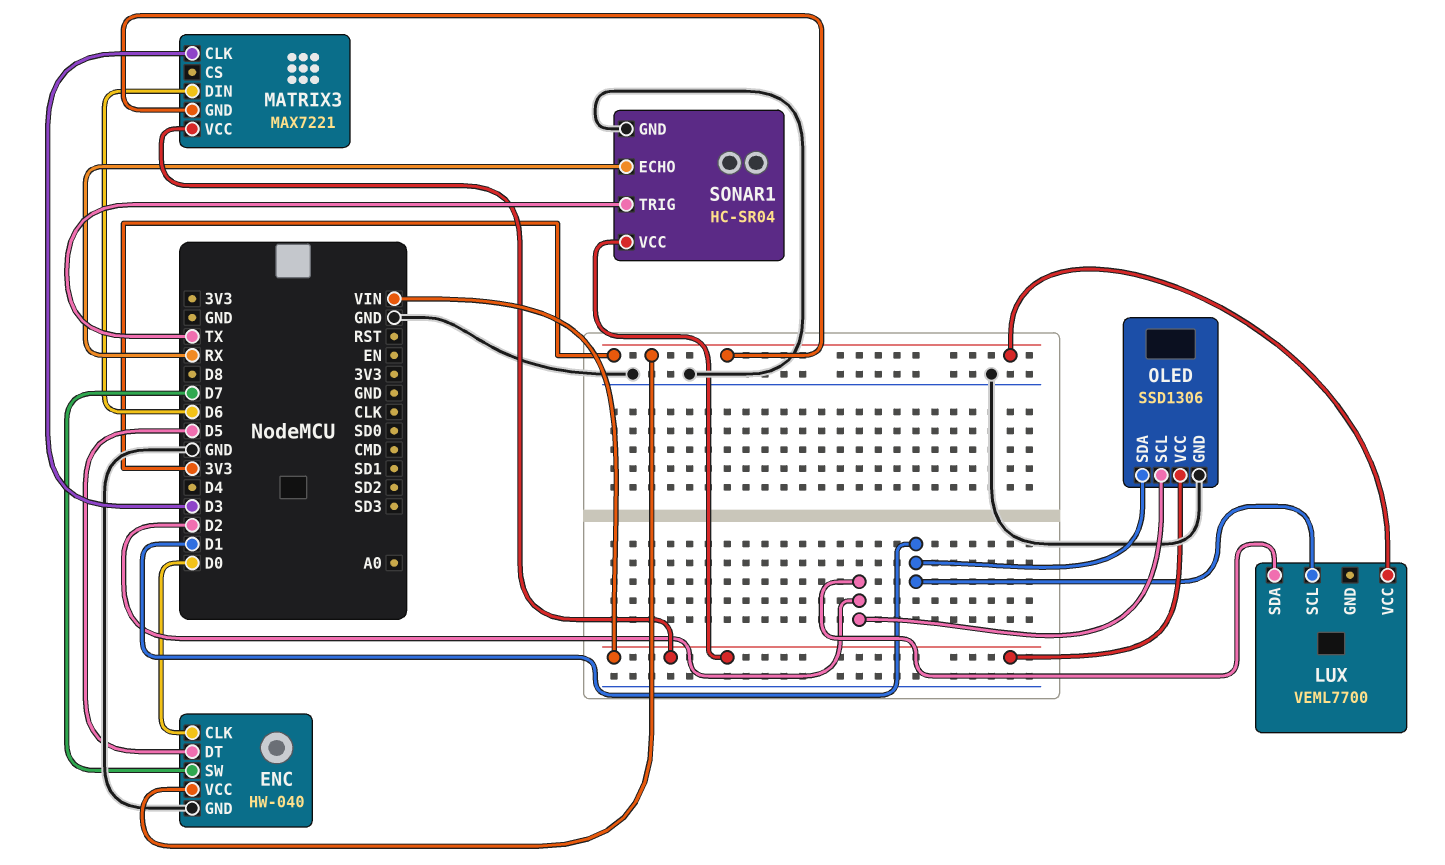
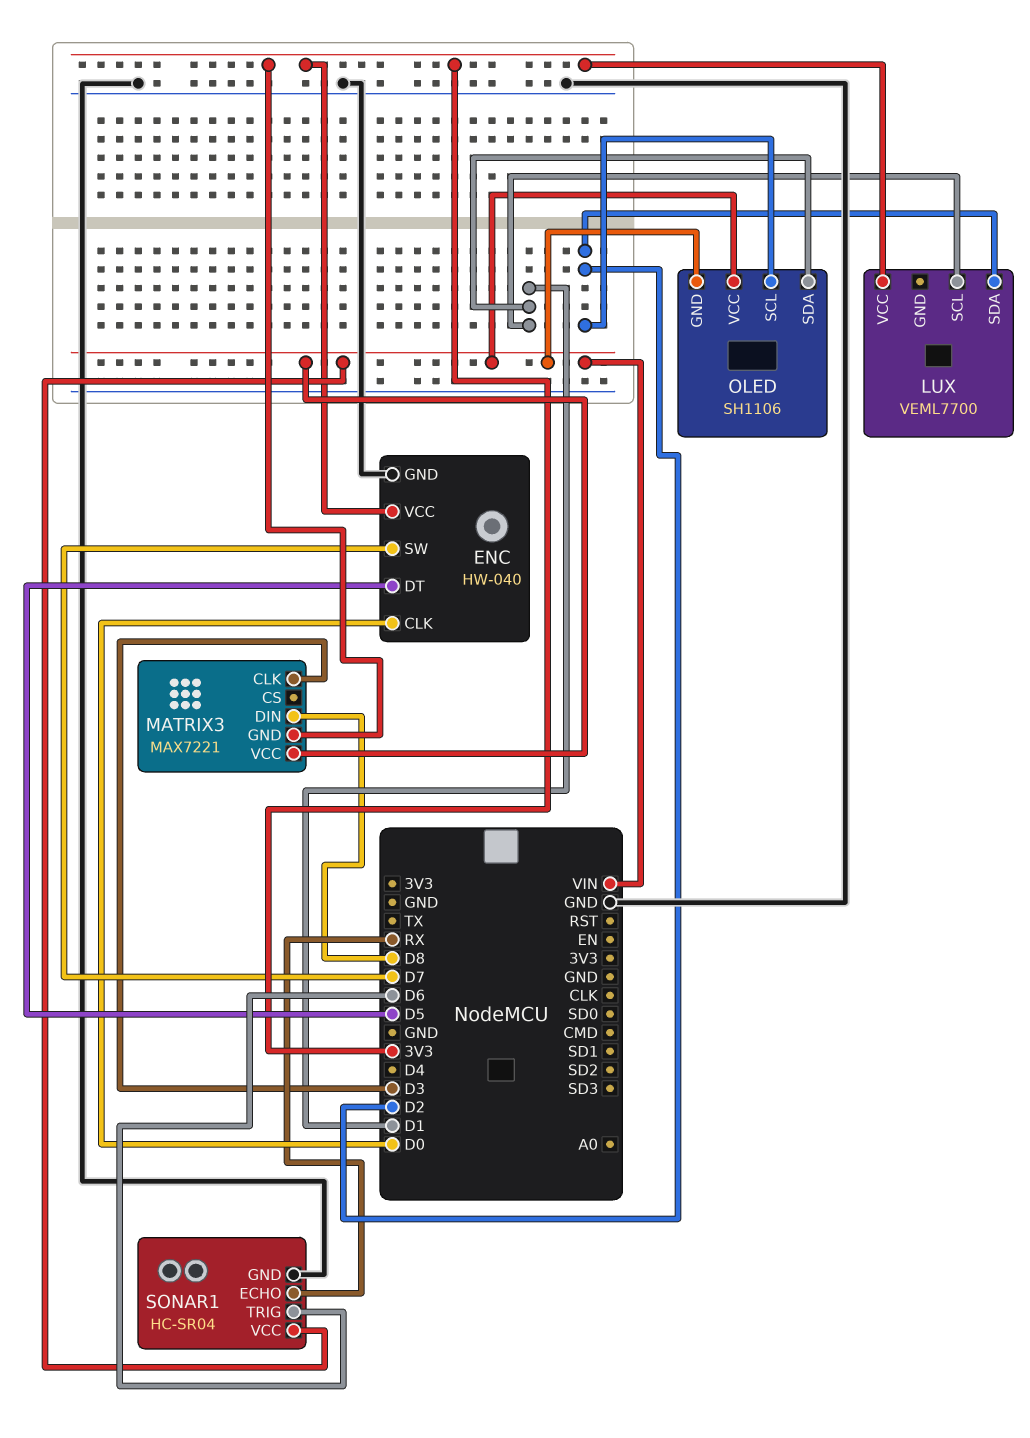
MATRIX3 pin DIN: D6 -> D8
OLED: SSD1306 -> SH1106
OLED pin GND: GND -> VIN
SONAR1 pin TRIG: TX -> D6

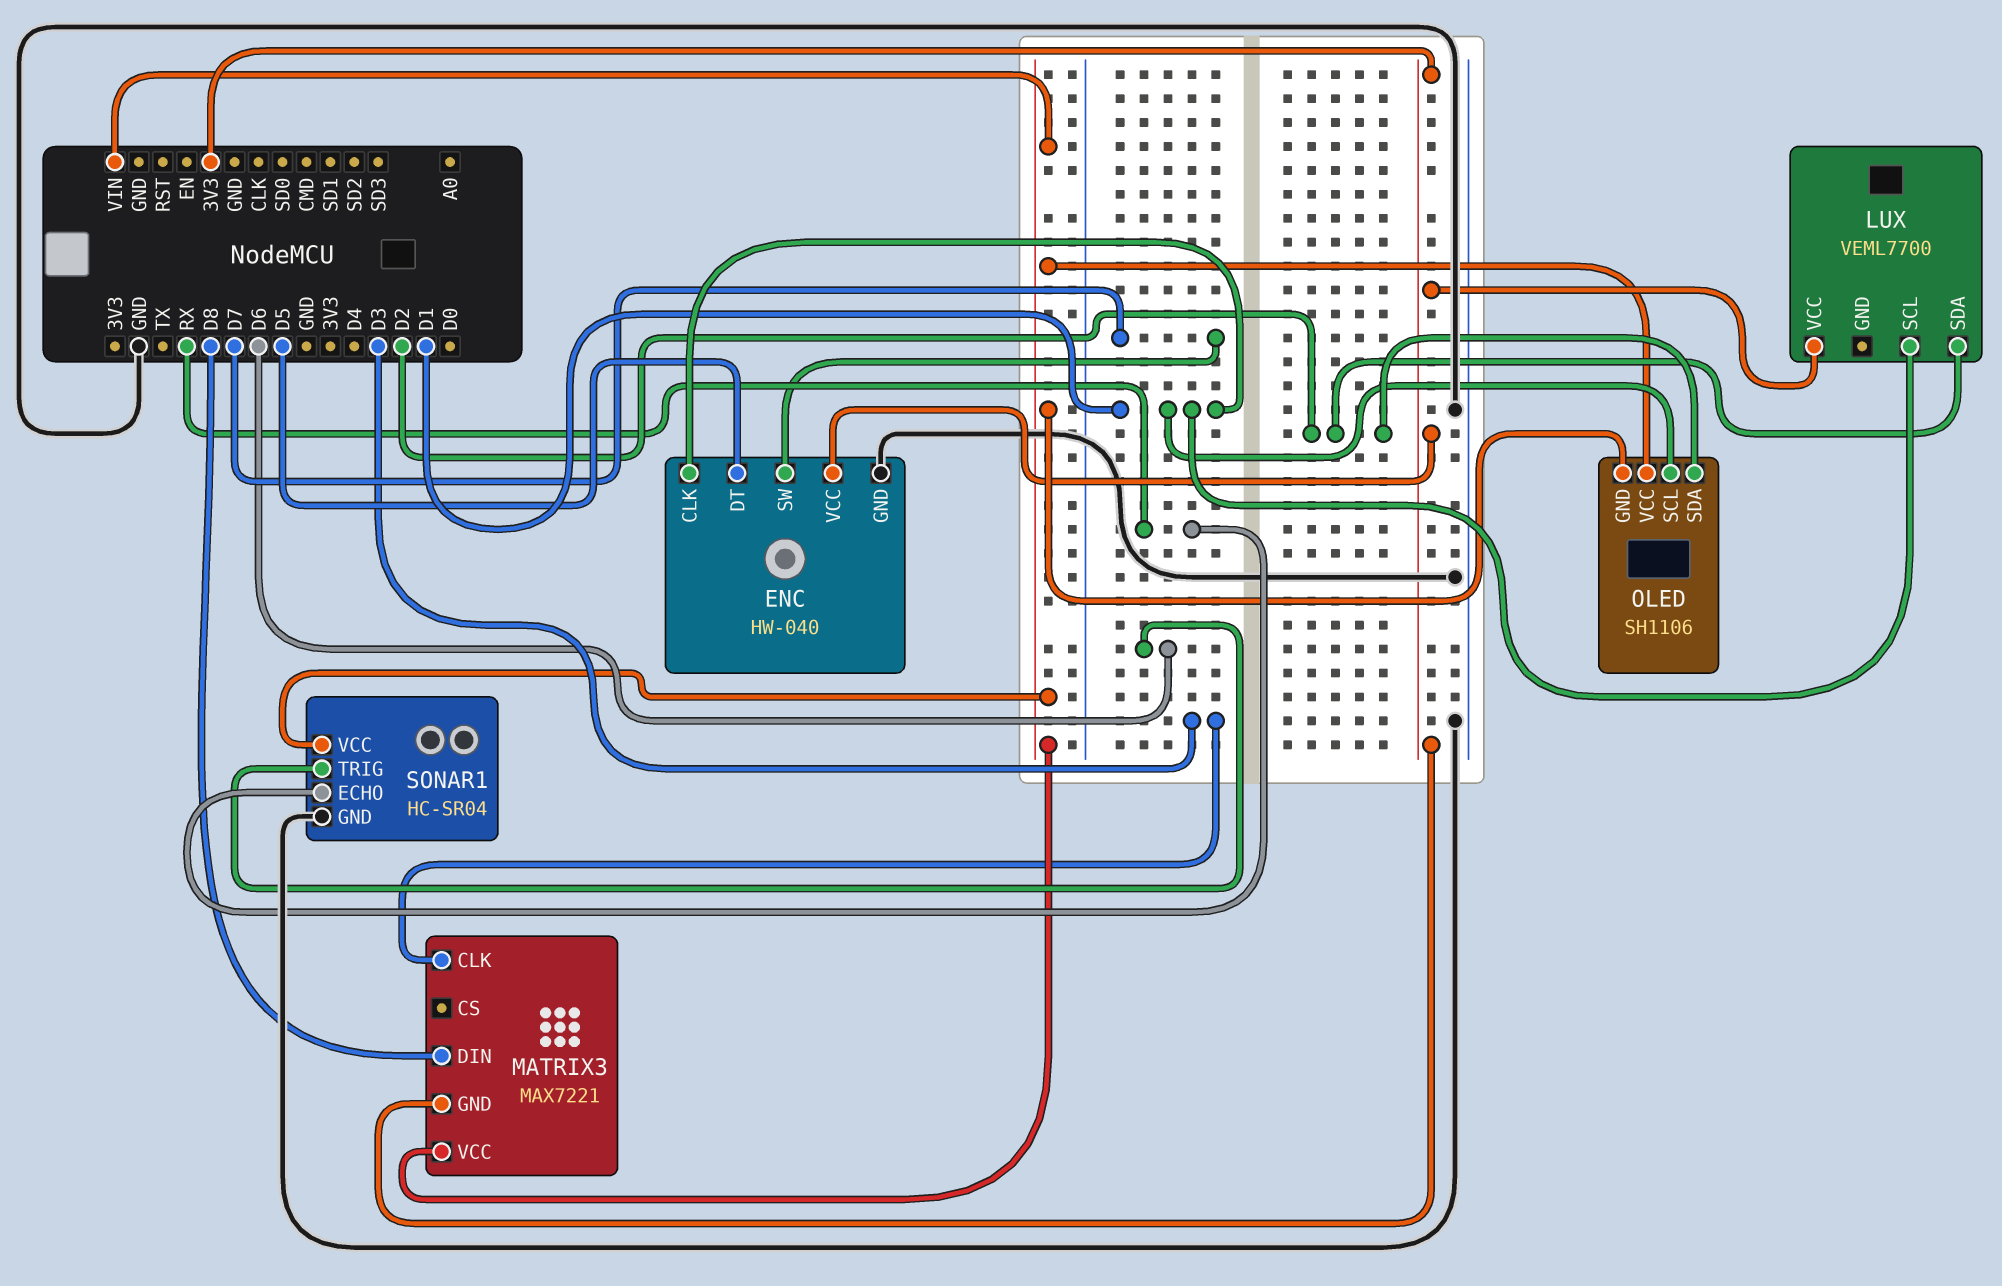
ENC pin CLK: D0 -> D1
OLED pin SCL: D2 -> D1
OLED pin SDA: D1 -> D2

